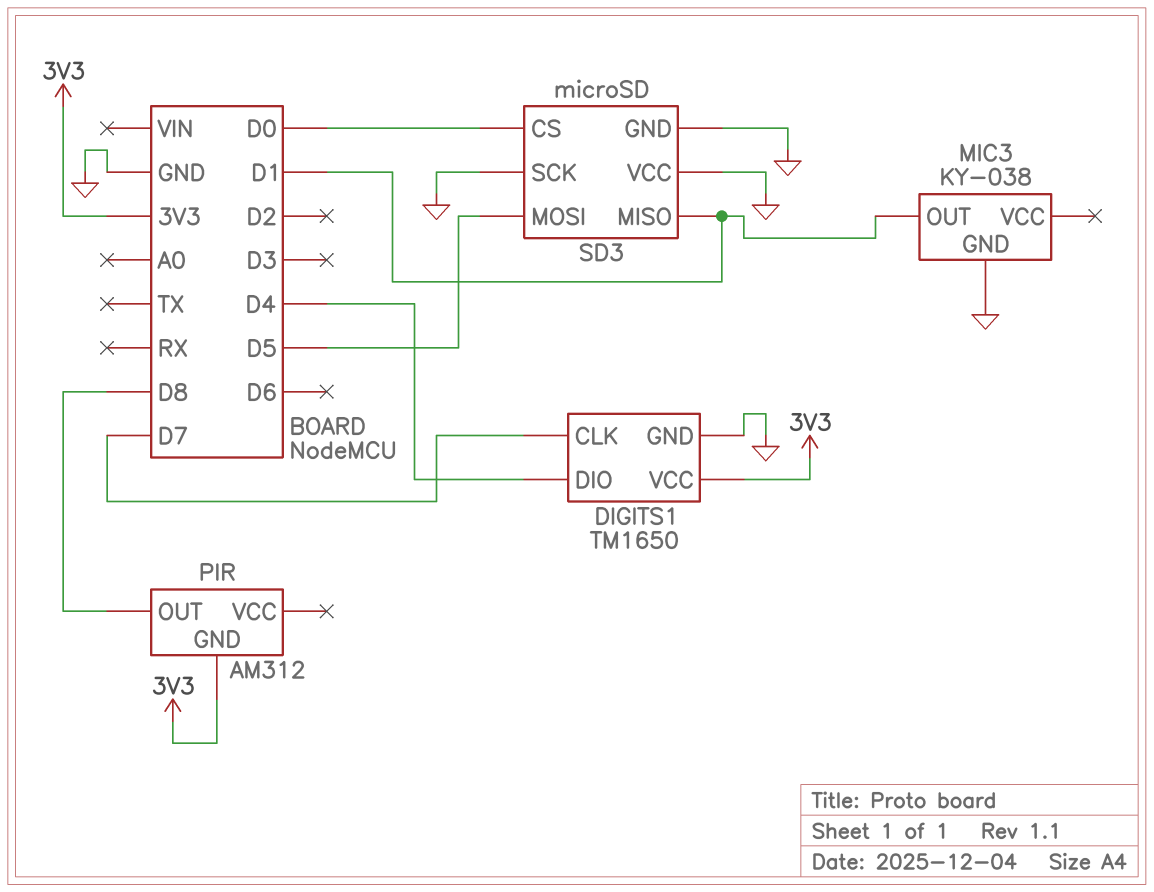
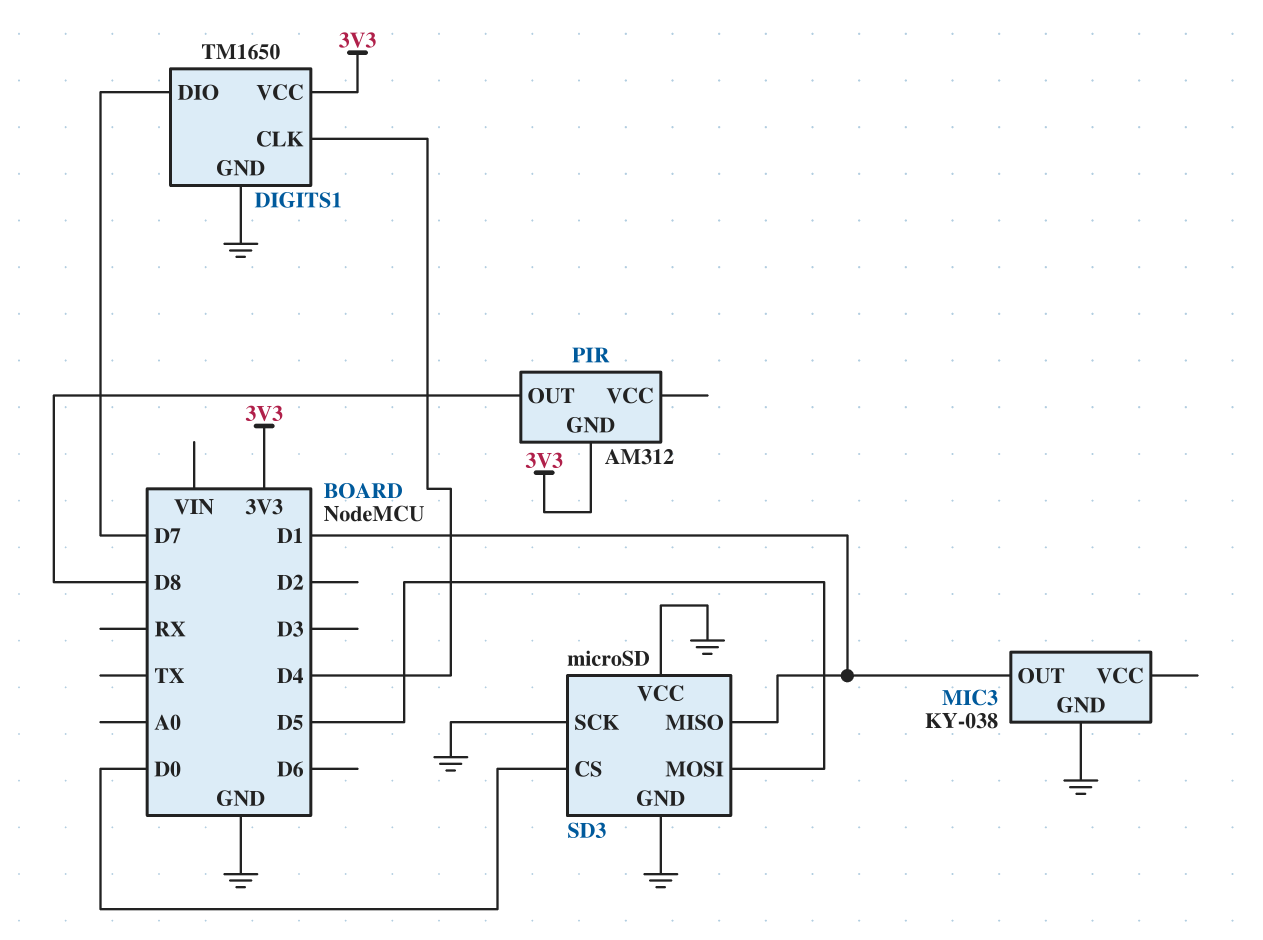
DIGITS1 pin CLK: D7 -> D4
DIGITS1 pin DIO: D4 -> D7

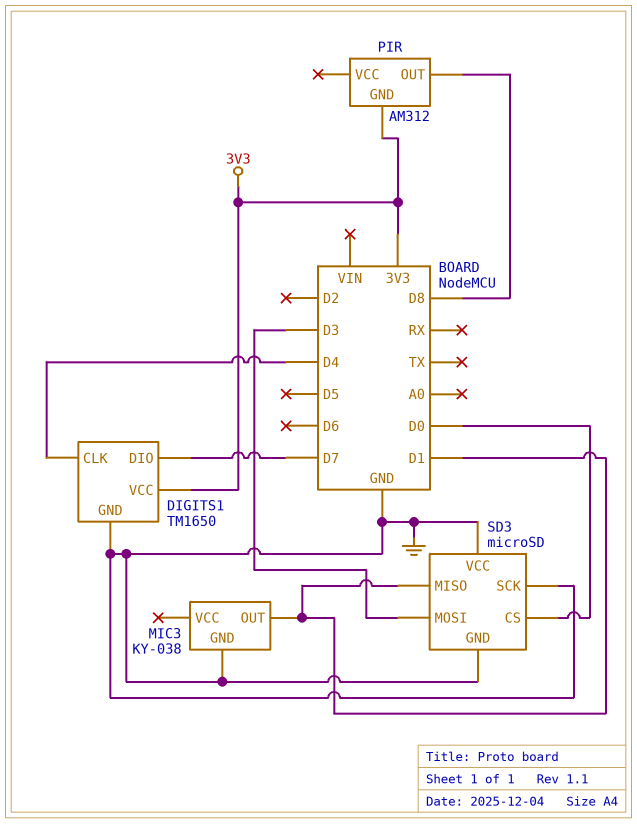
SD3 pin MOSI: D5 -> D3

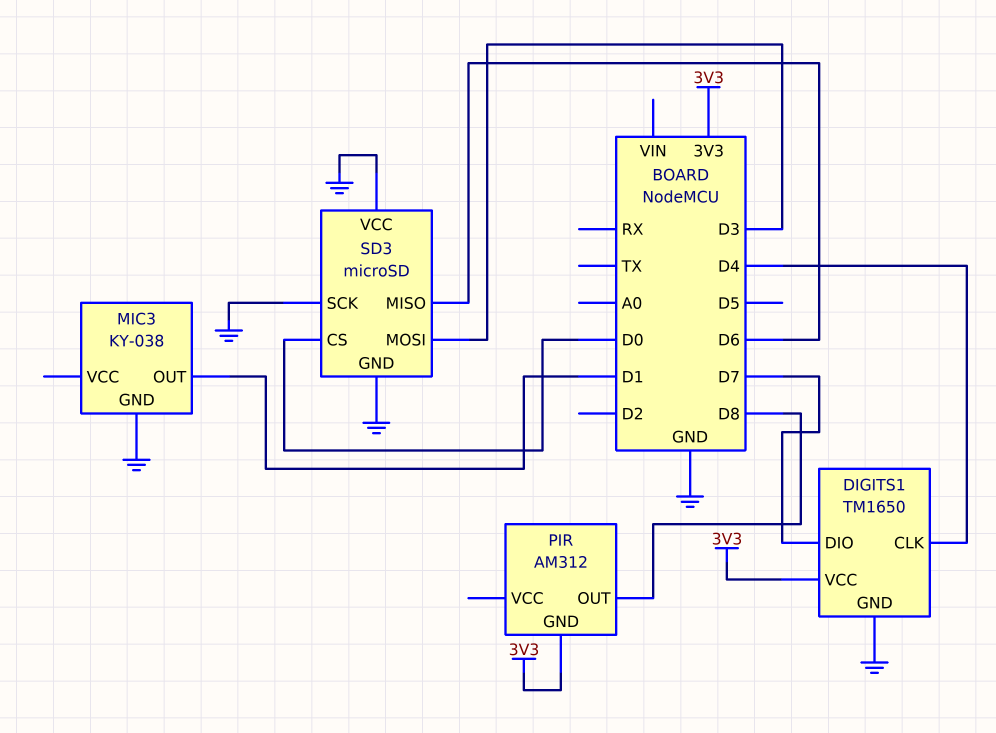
SD3 pin MISO: D1 -> D6

